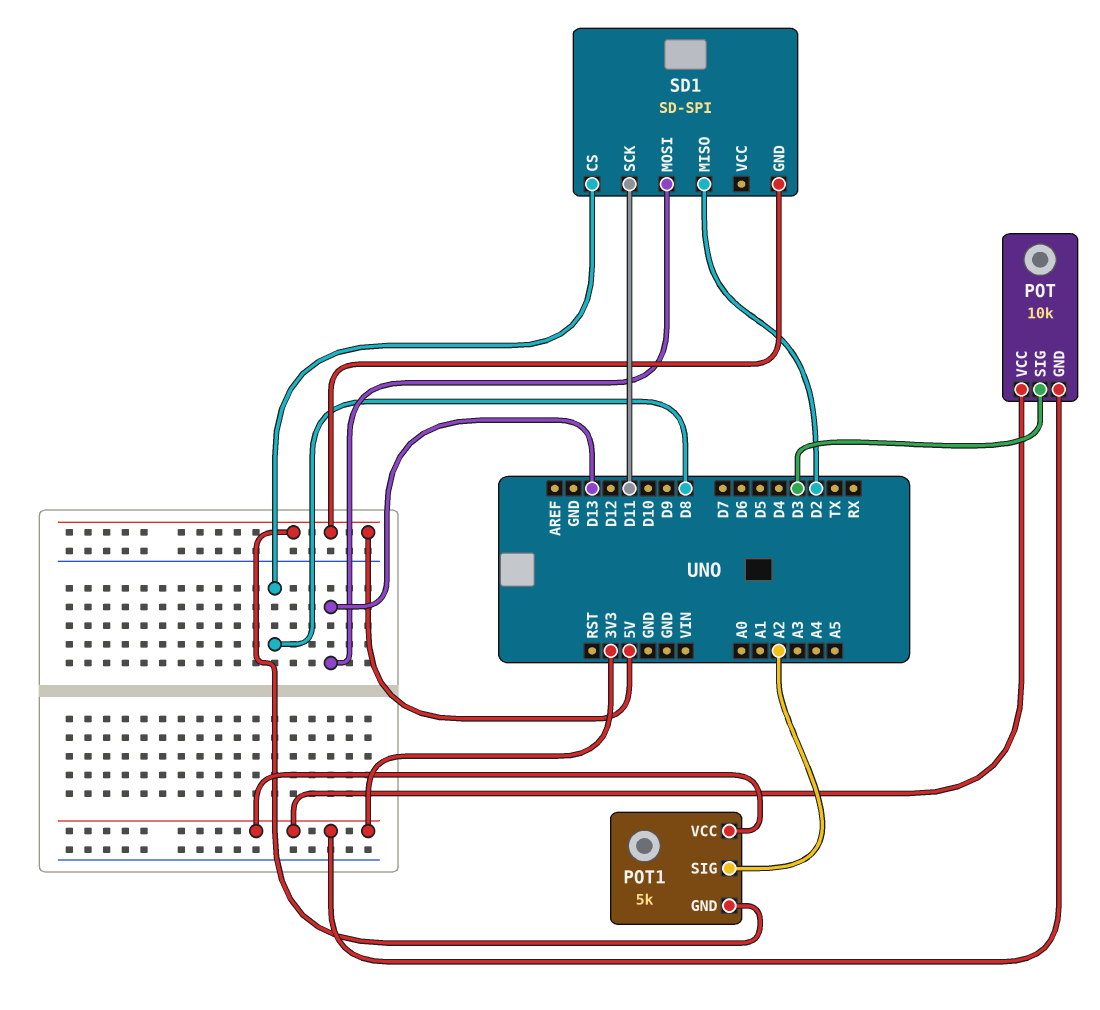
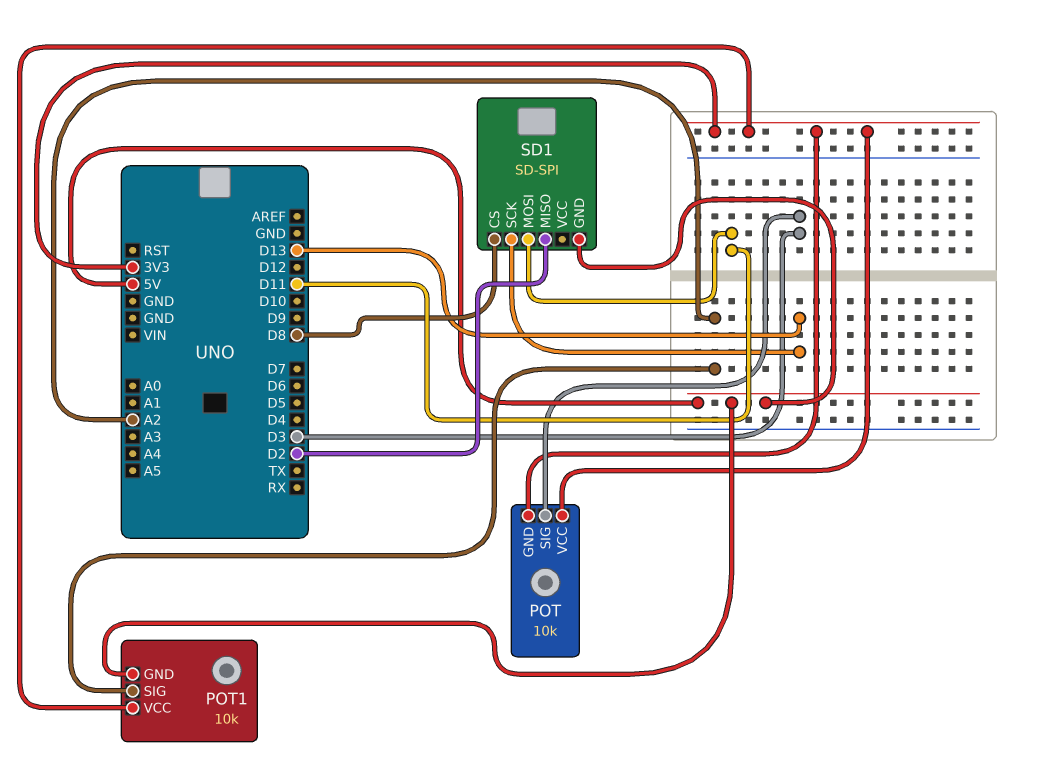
POT1: 5k -> 10k
SD1 pin MOSI: D13 -> D11
SD1 pin SCK: D11 -> D13

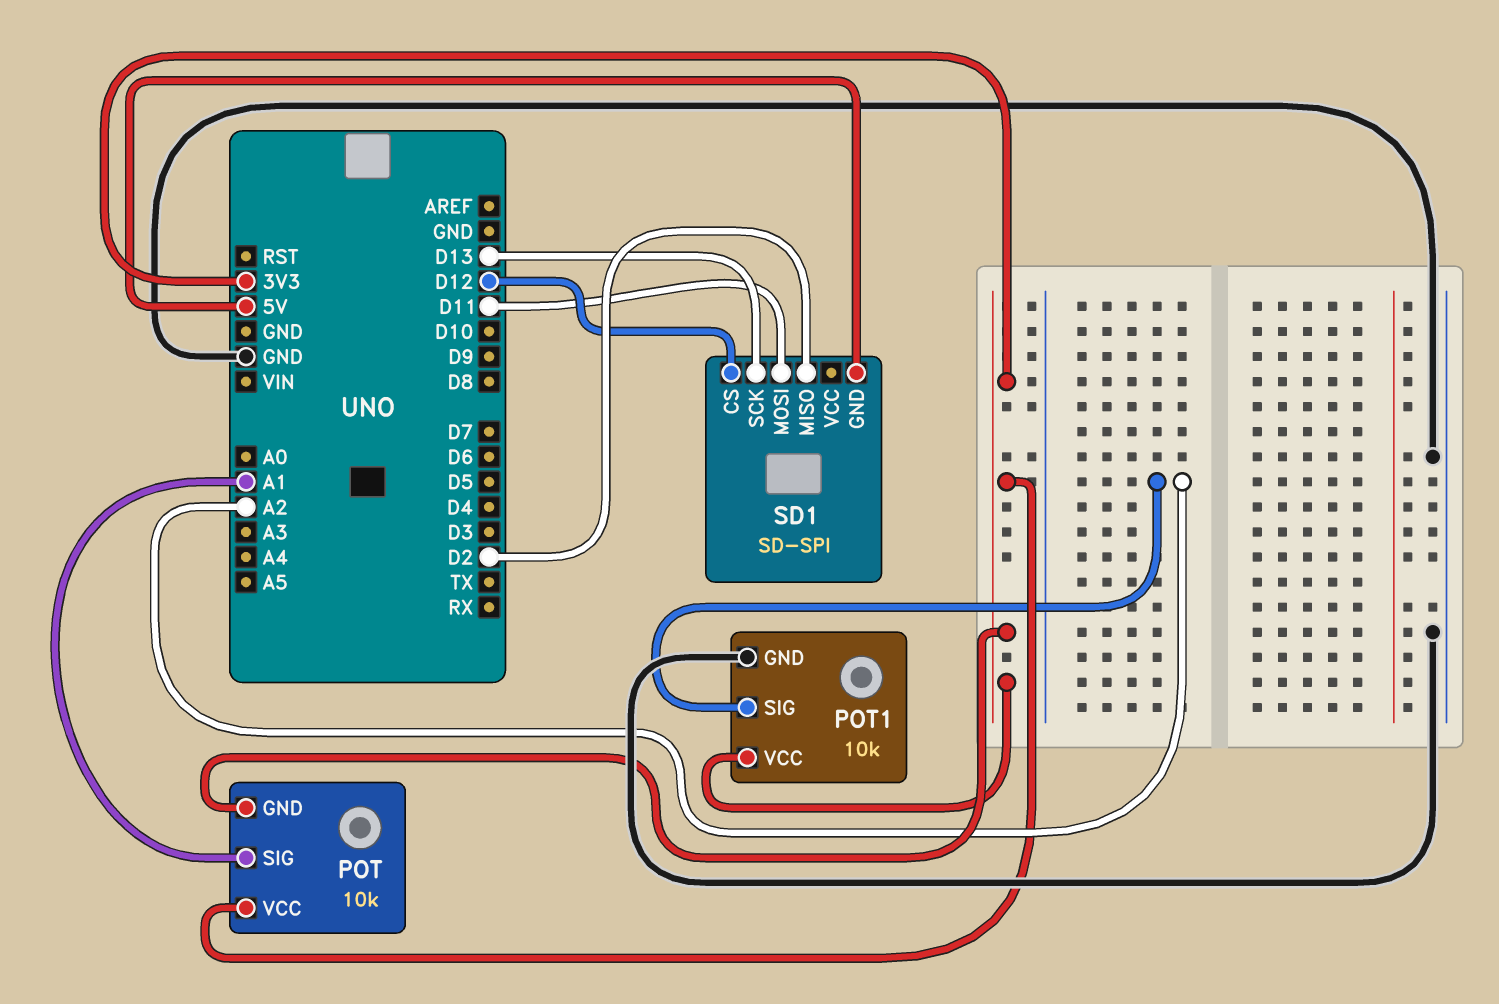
POT pin SIG: D3 -> A1
POT1 pin GND: 5V -> GND
SD1 pin CS: D8 -> D12

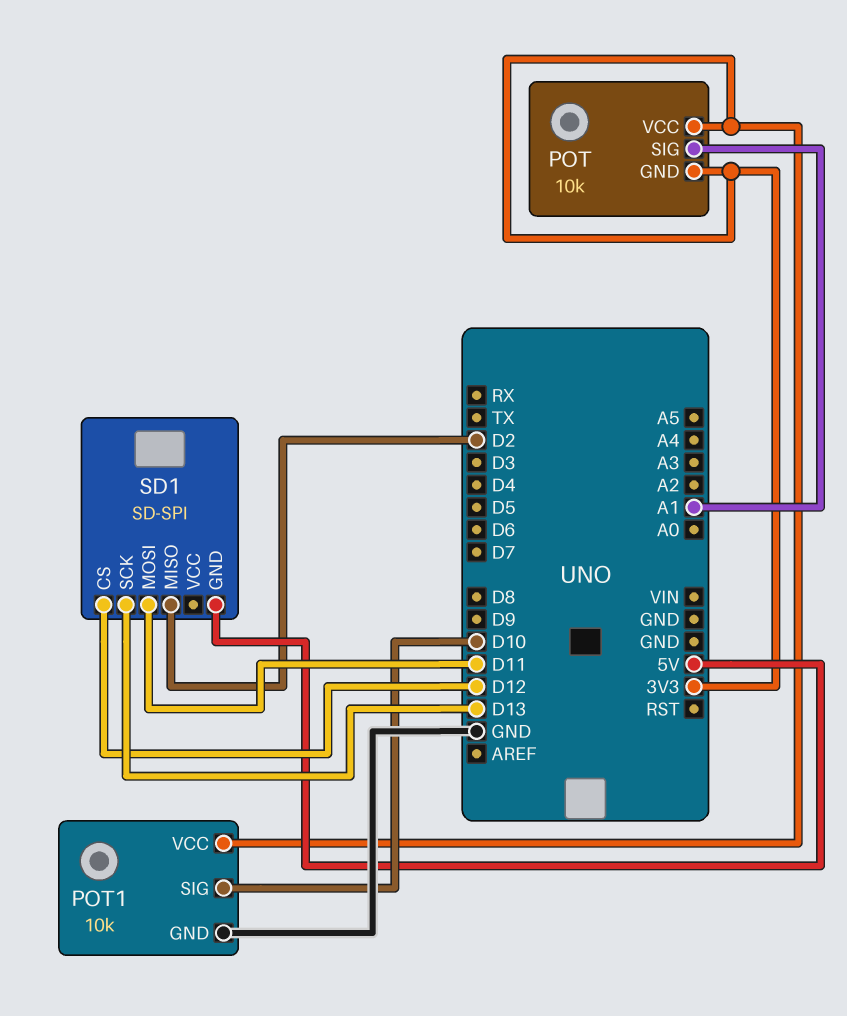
POT1 pin SIG: A2 -> D10

